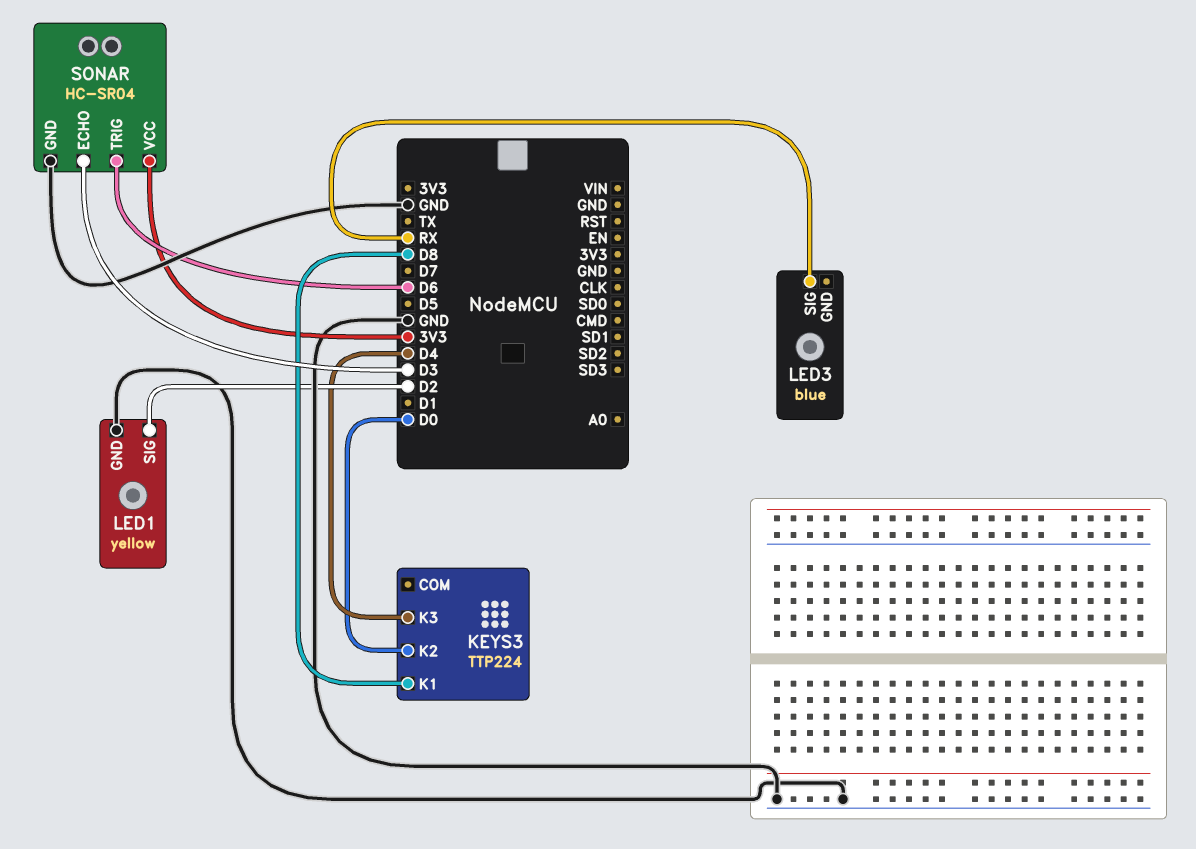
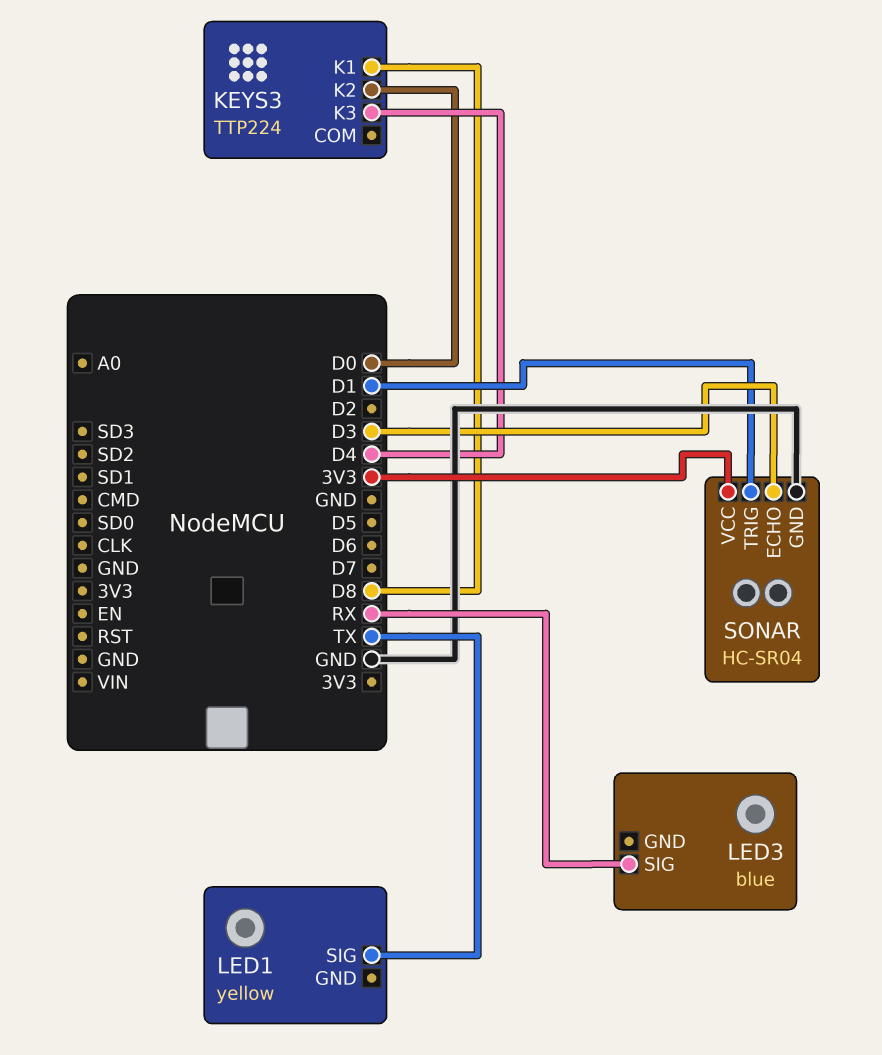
LED1 pin GND: GND -> none
LED1 pin SIG: D2 -> TX
SONAR pin TRIG: D6 -> D1

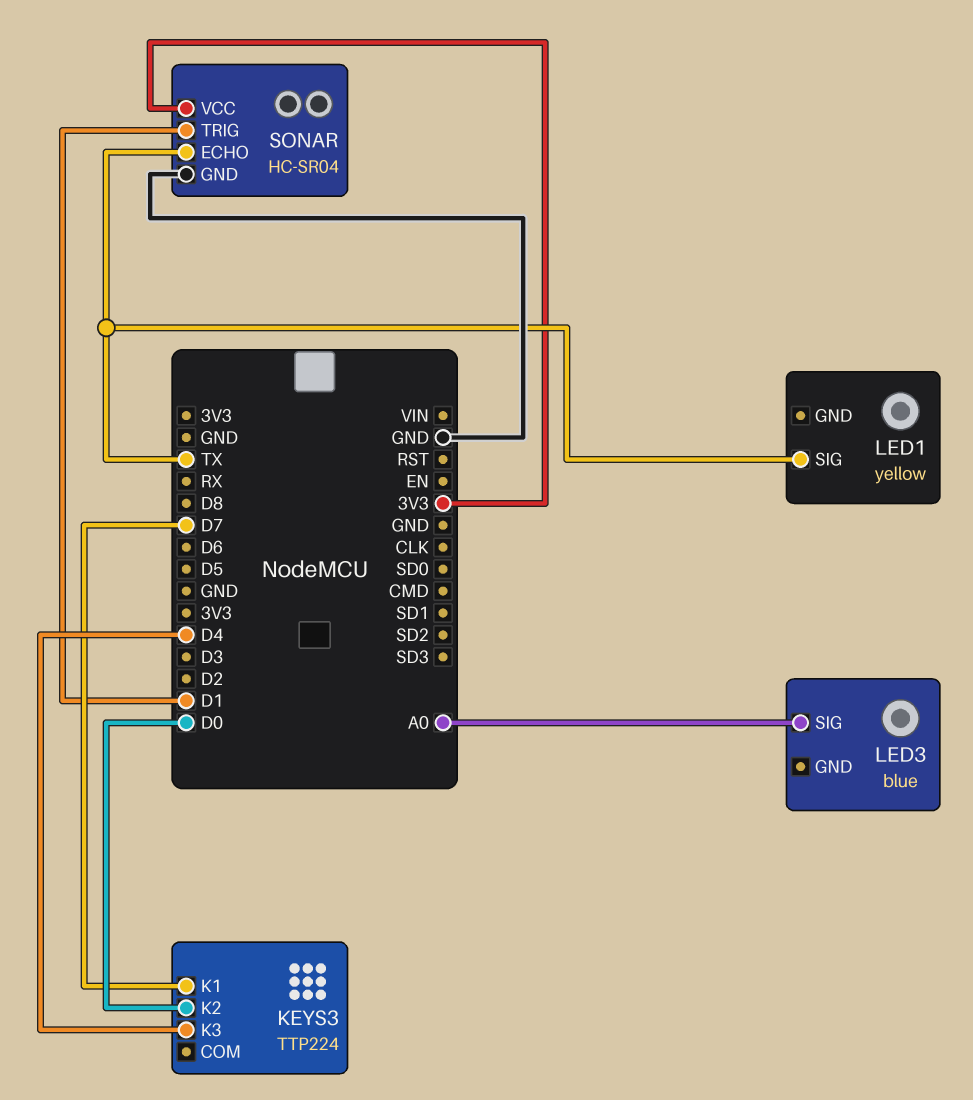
KEYS3 pin K1: D8 -> D7
LED3 pin SIG: RX -> A0
SONAR pin ECHO: D3 -> TX

